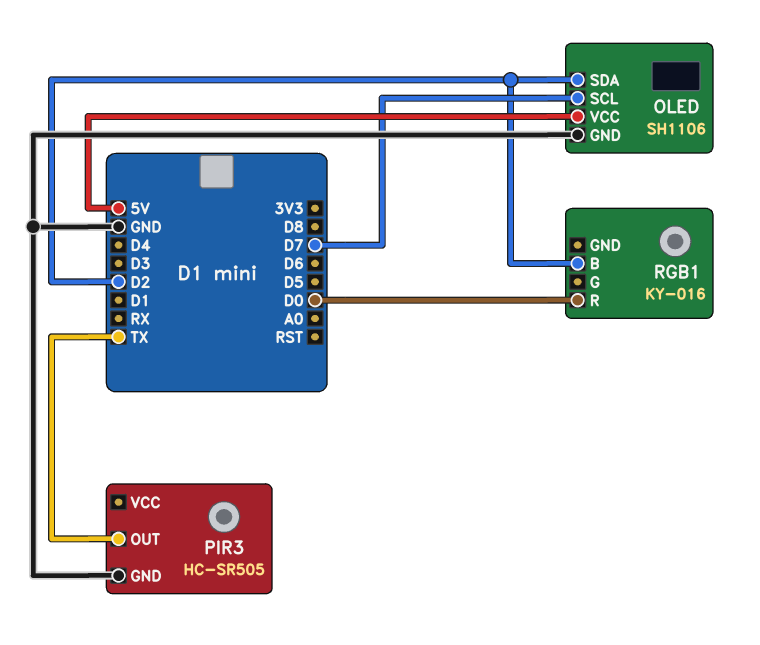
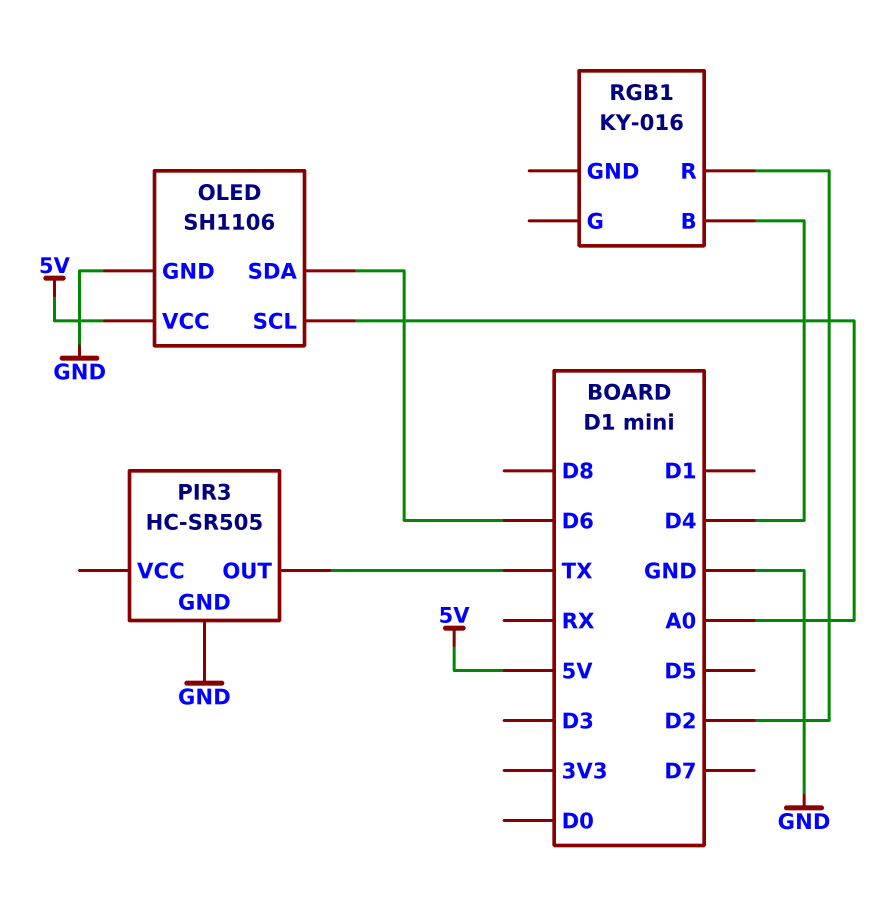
OLED pin SCL: D7 -> A0
OLED pin SDA: D2 -> D6
RGB1 pin B: D2 -> D4
RGB1 pin R: D0 -> D2

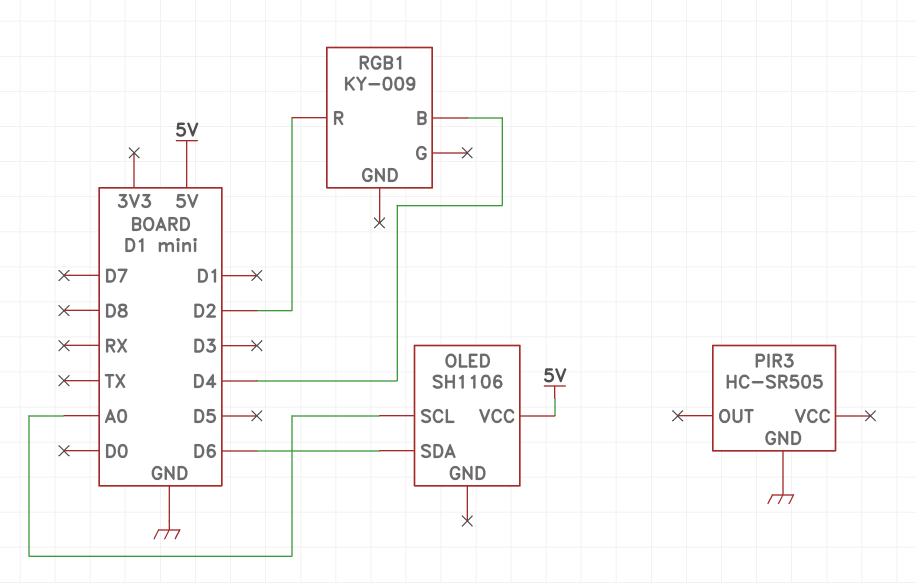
OLED pin GND: GND -> none
PIR3 pin OUT: TX -> none
RGB1: KY-016 -> KY-009

